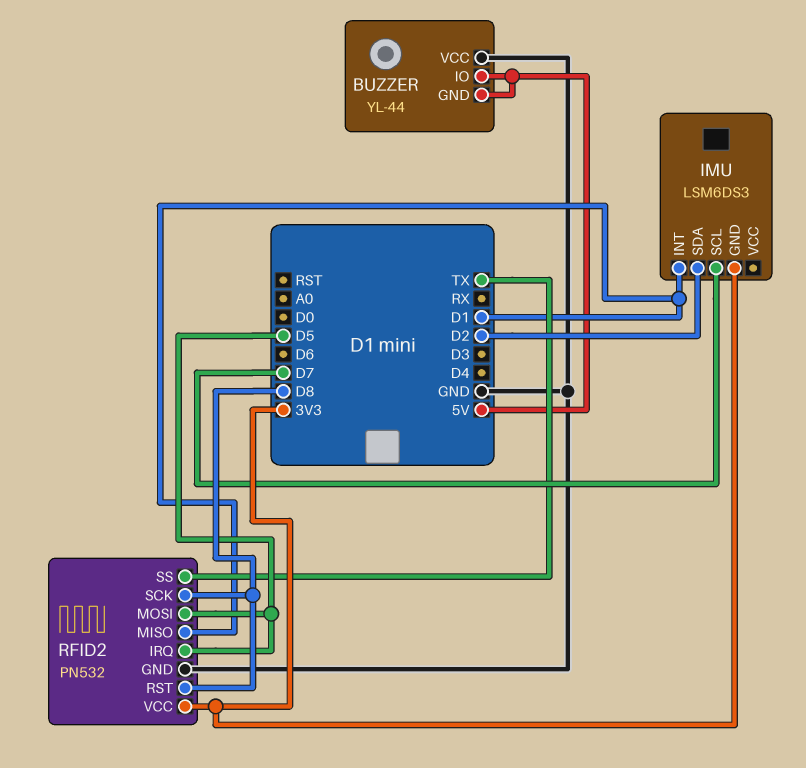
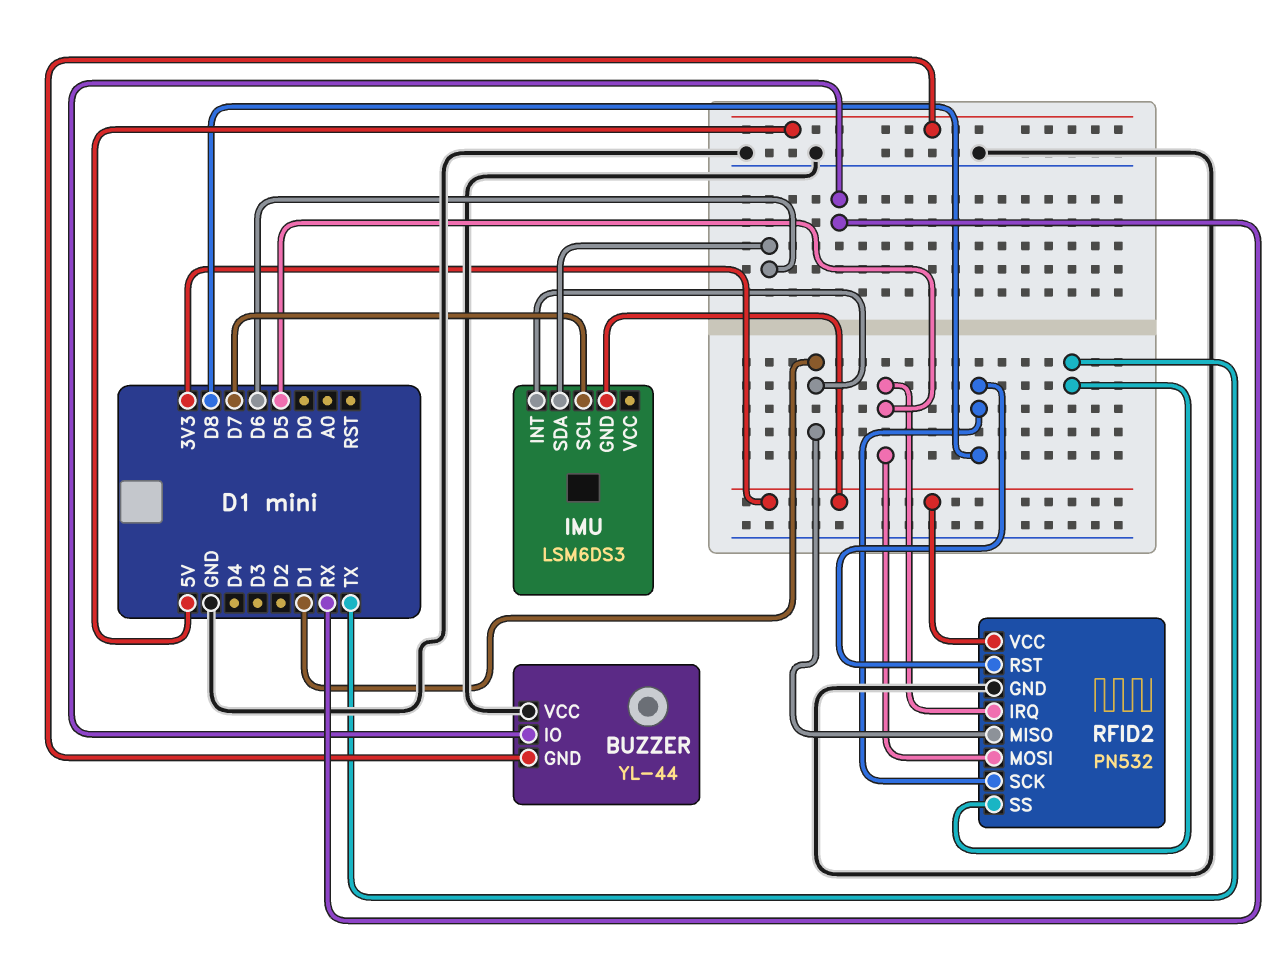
BUZZER pin IO: 5V -> RX
IMU pin SDA: D2 -> D6

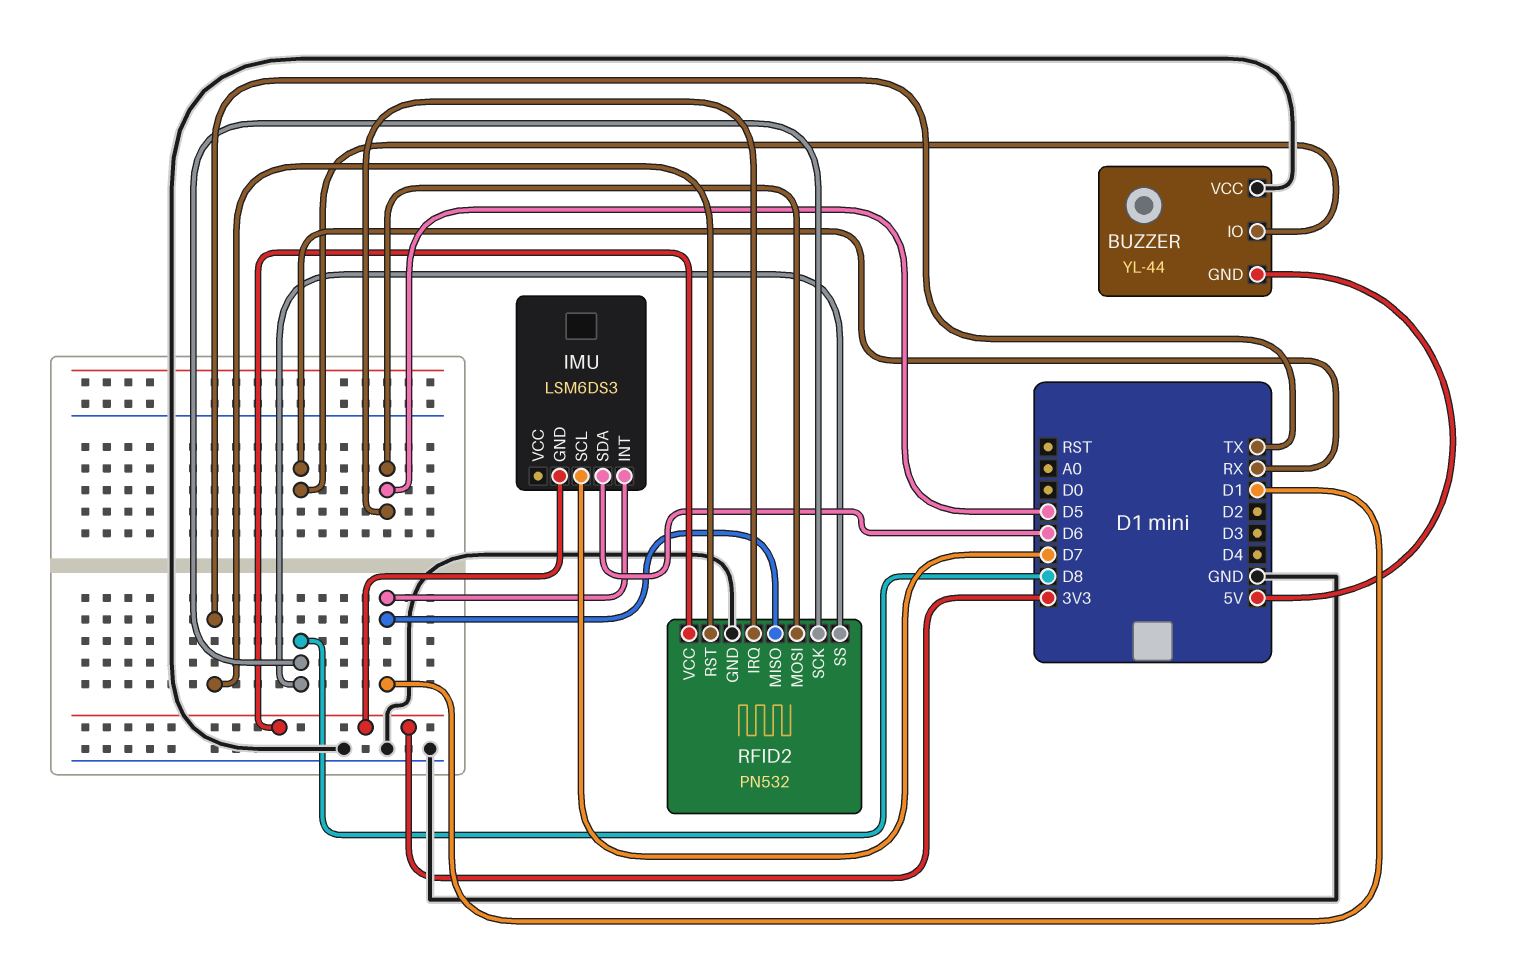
RFID2 pin RST: D8 -> TX
RFID2 pin SS: TX -> D8

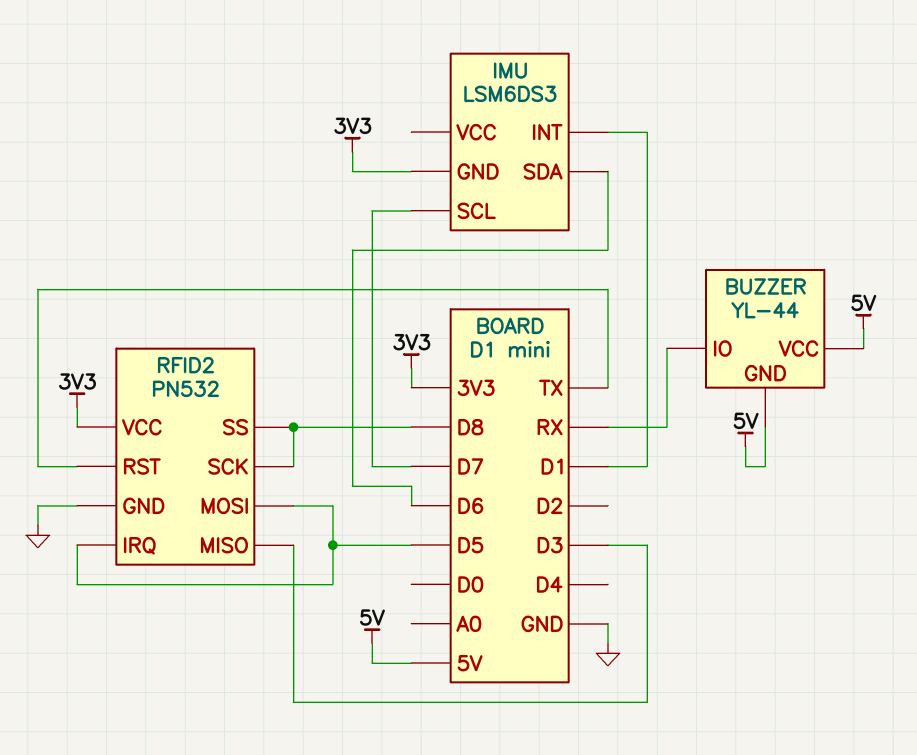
BUZZER pin VCC: GND -> 5V
RFID2 pin MISO: D1 -> D3

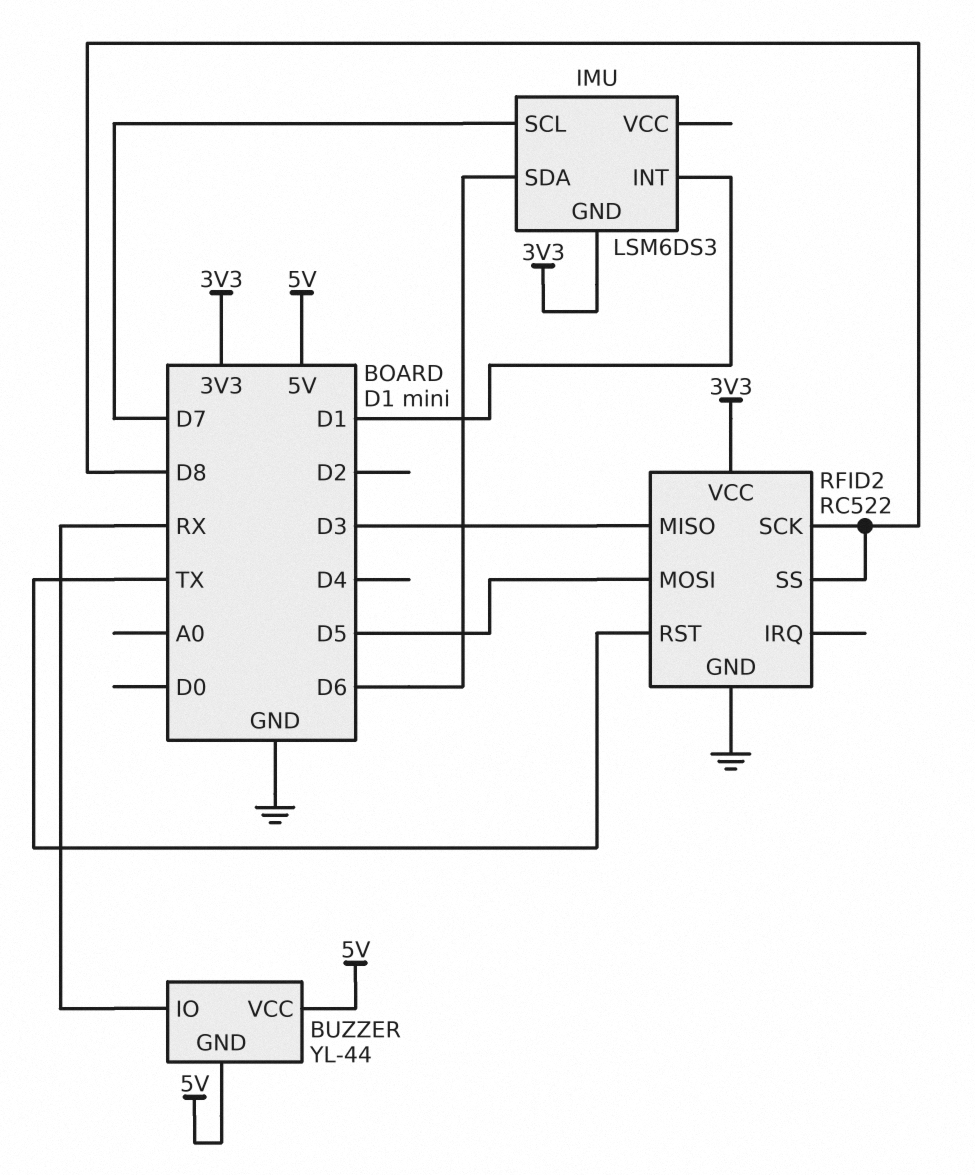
RFID2: PN532 -> RC522
RFID2 pin IRQ: D5 -> none

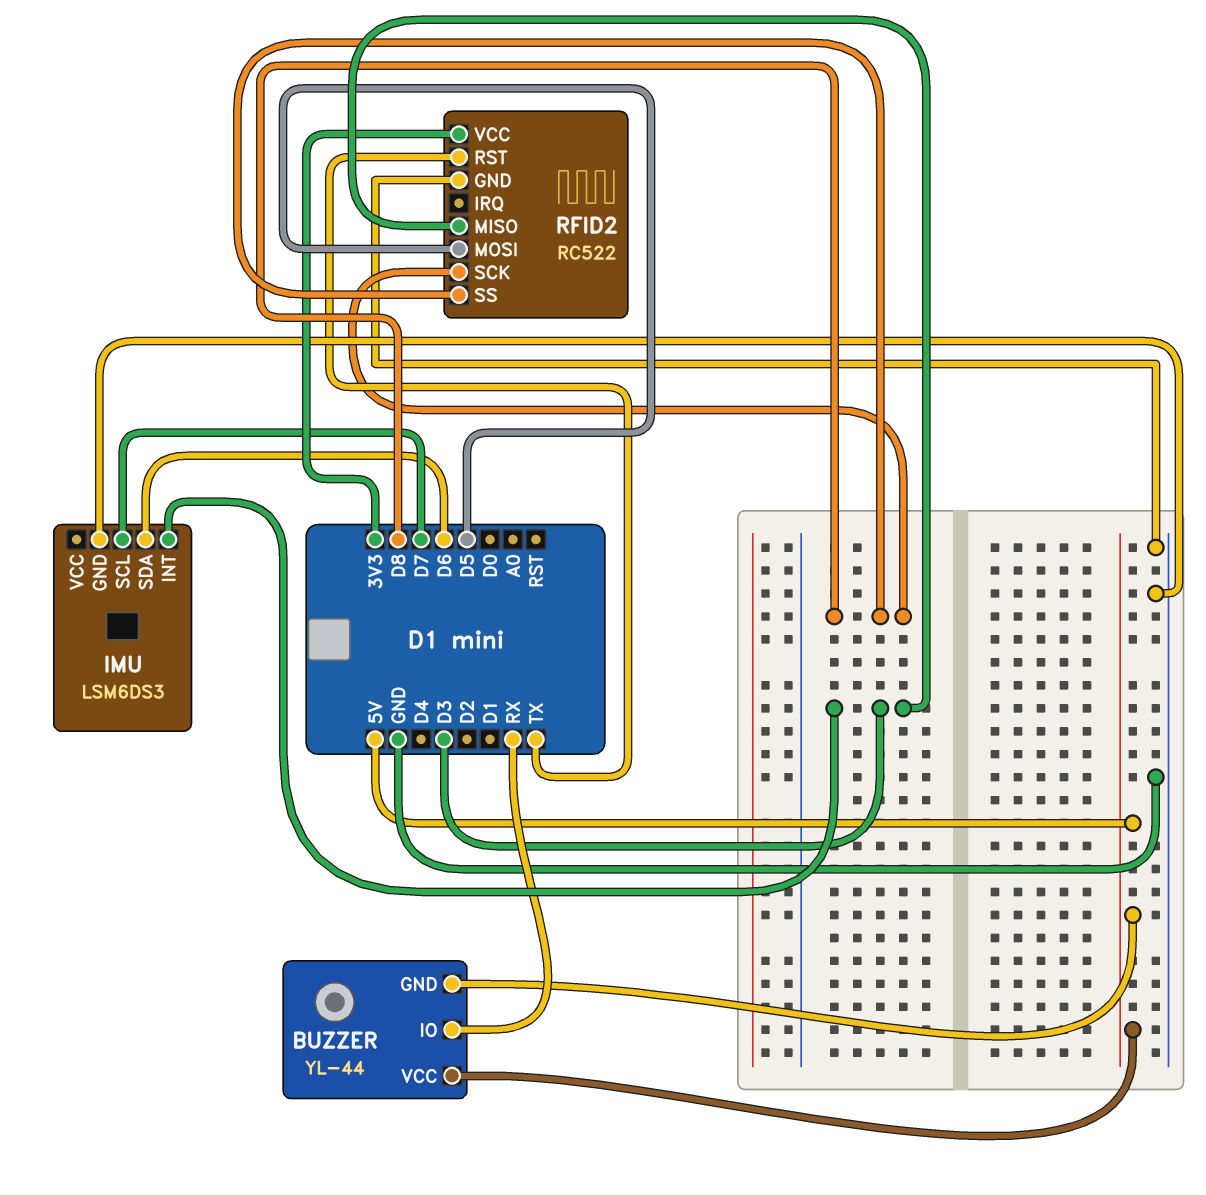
IMU pin GND: 3V3 -> GND
IMU pin INT: D1 -> D3

